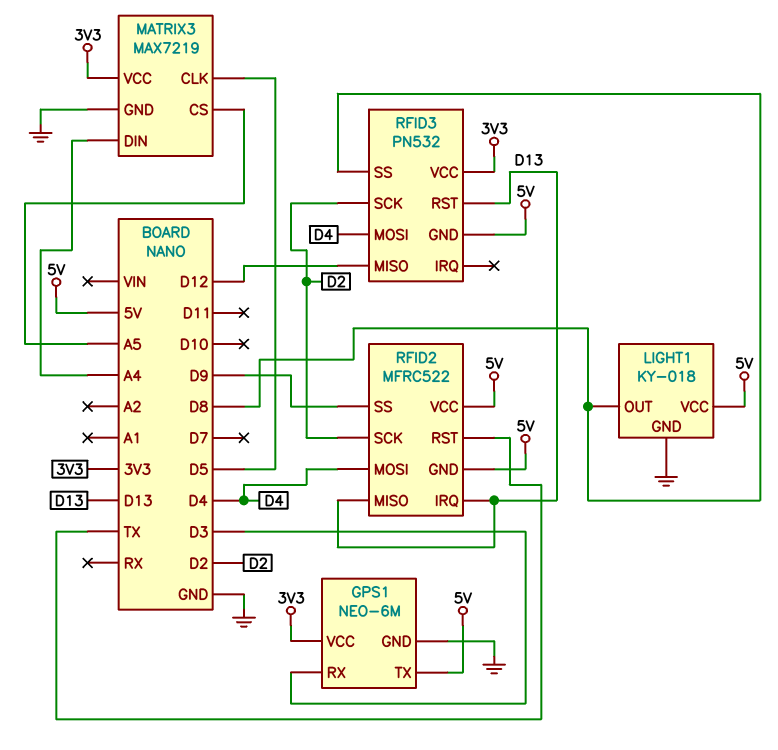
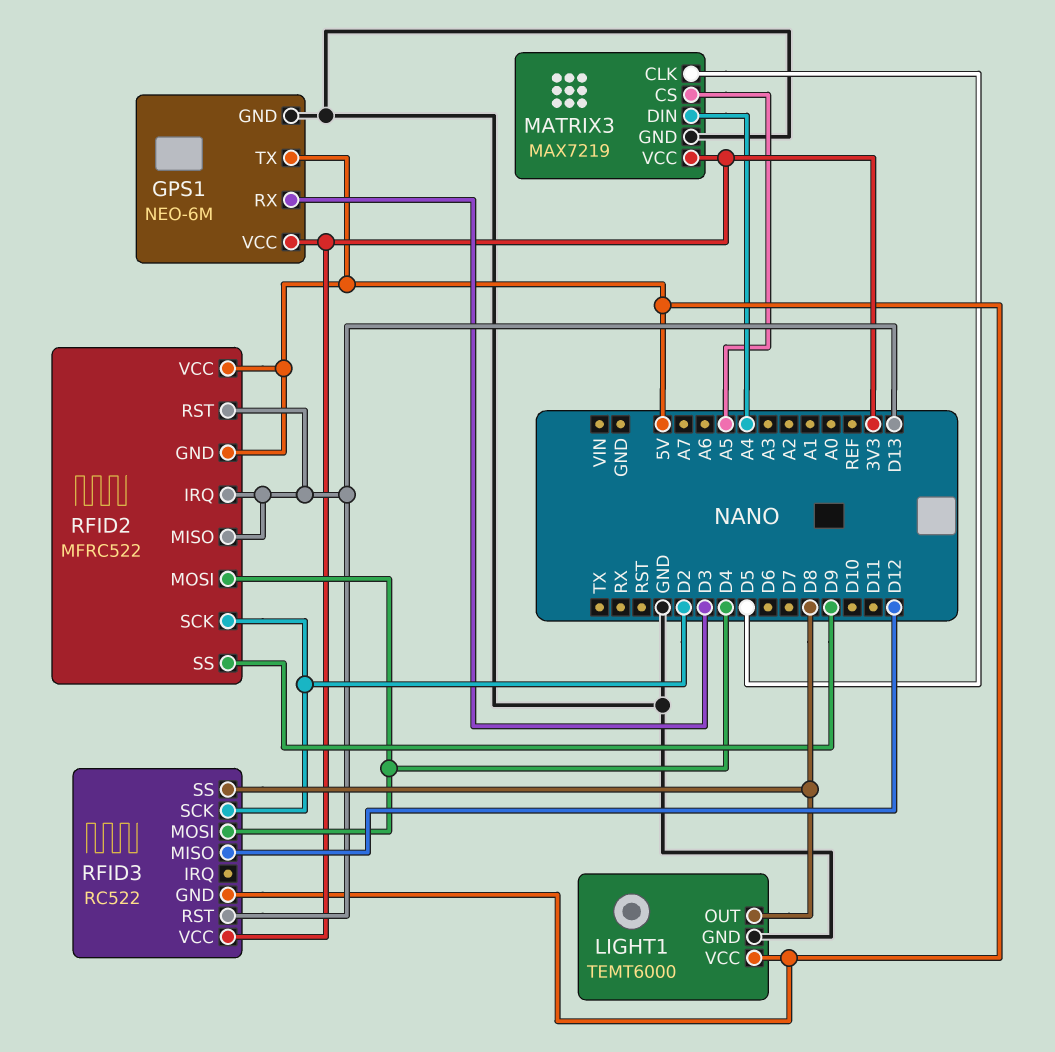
LIGHT1: KY-018 -> TEMT6000
RFID2 pin RST: TX -> D13
RFID3: PN532 -> RC522

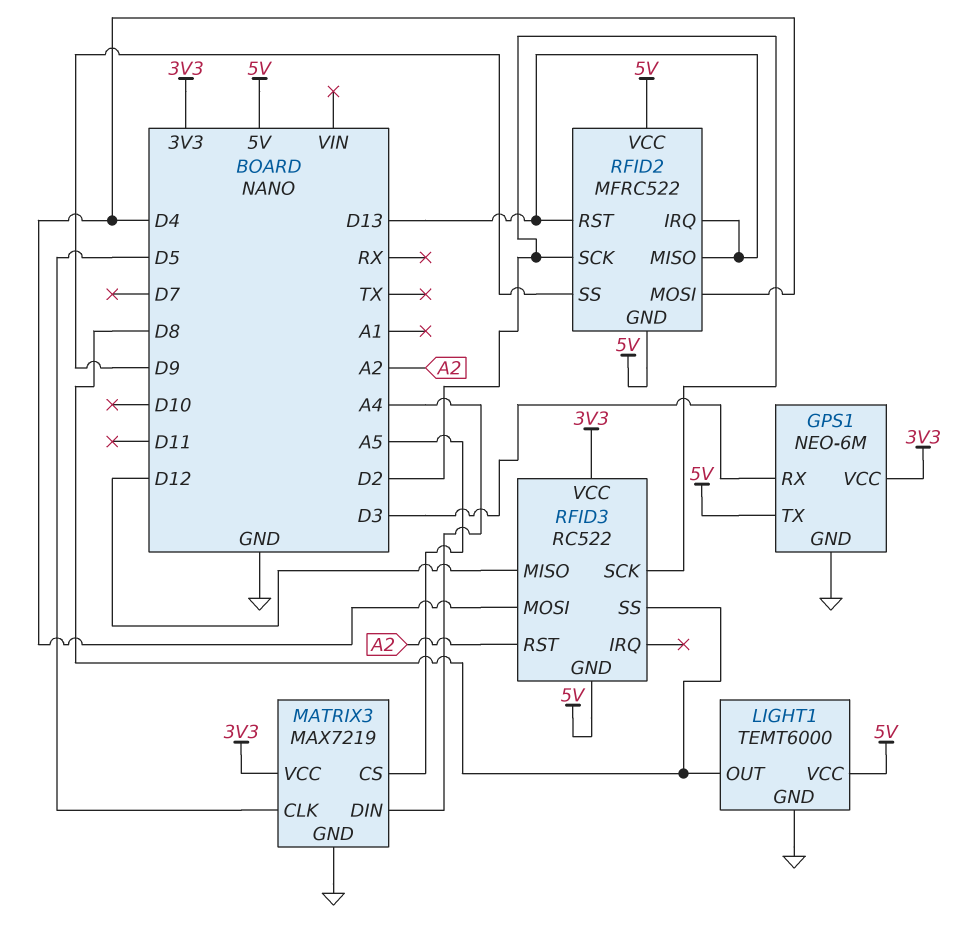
RFID3 pin RST: D13 -> A2

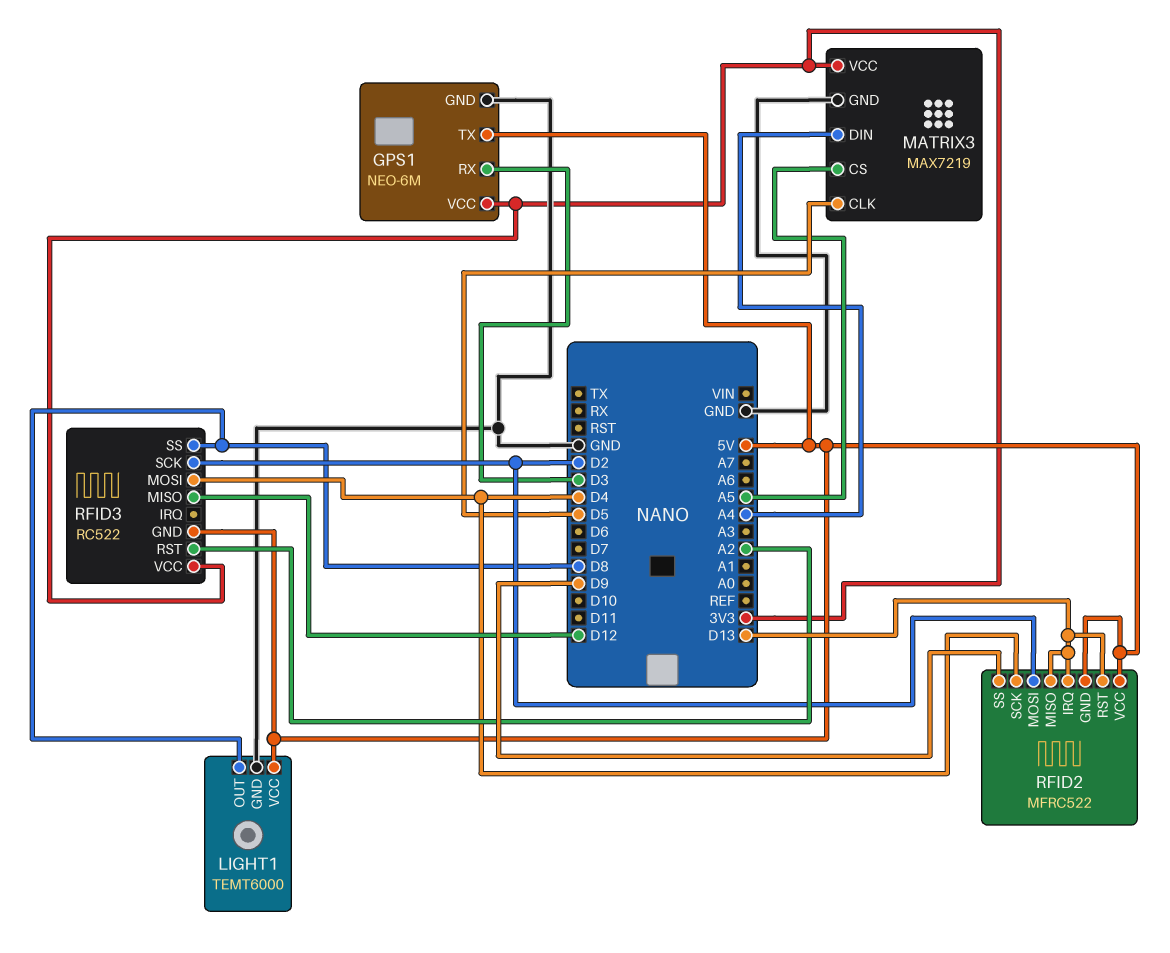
RFID2 pin MOSI: D4 -> D2
RFID2 pin SCK: D2 -> D4

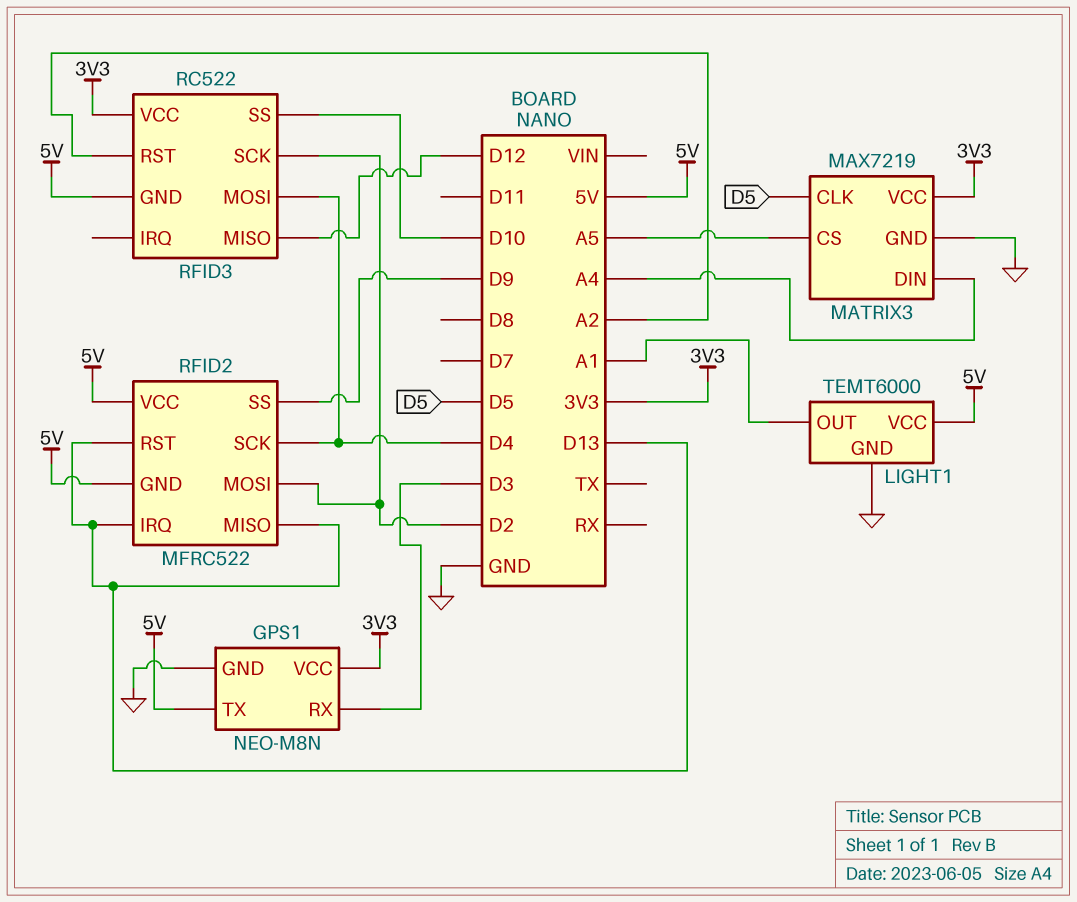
GPS1: NEO-6M -> NEO-M8N
LIGHT1 pin OUT: D8 -> A1
RFID3 pin SS: D8 -> D10

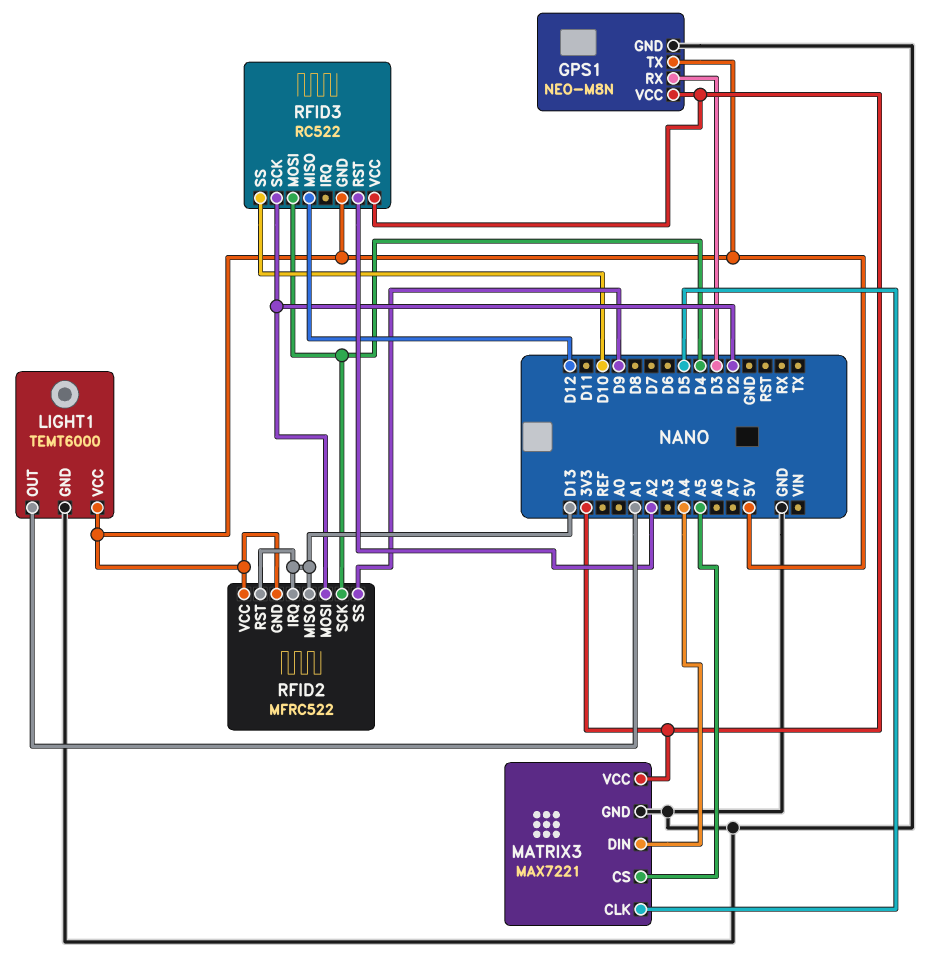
MATRIX3: MAX7219 -> MAX7221

